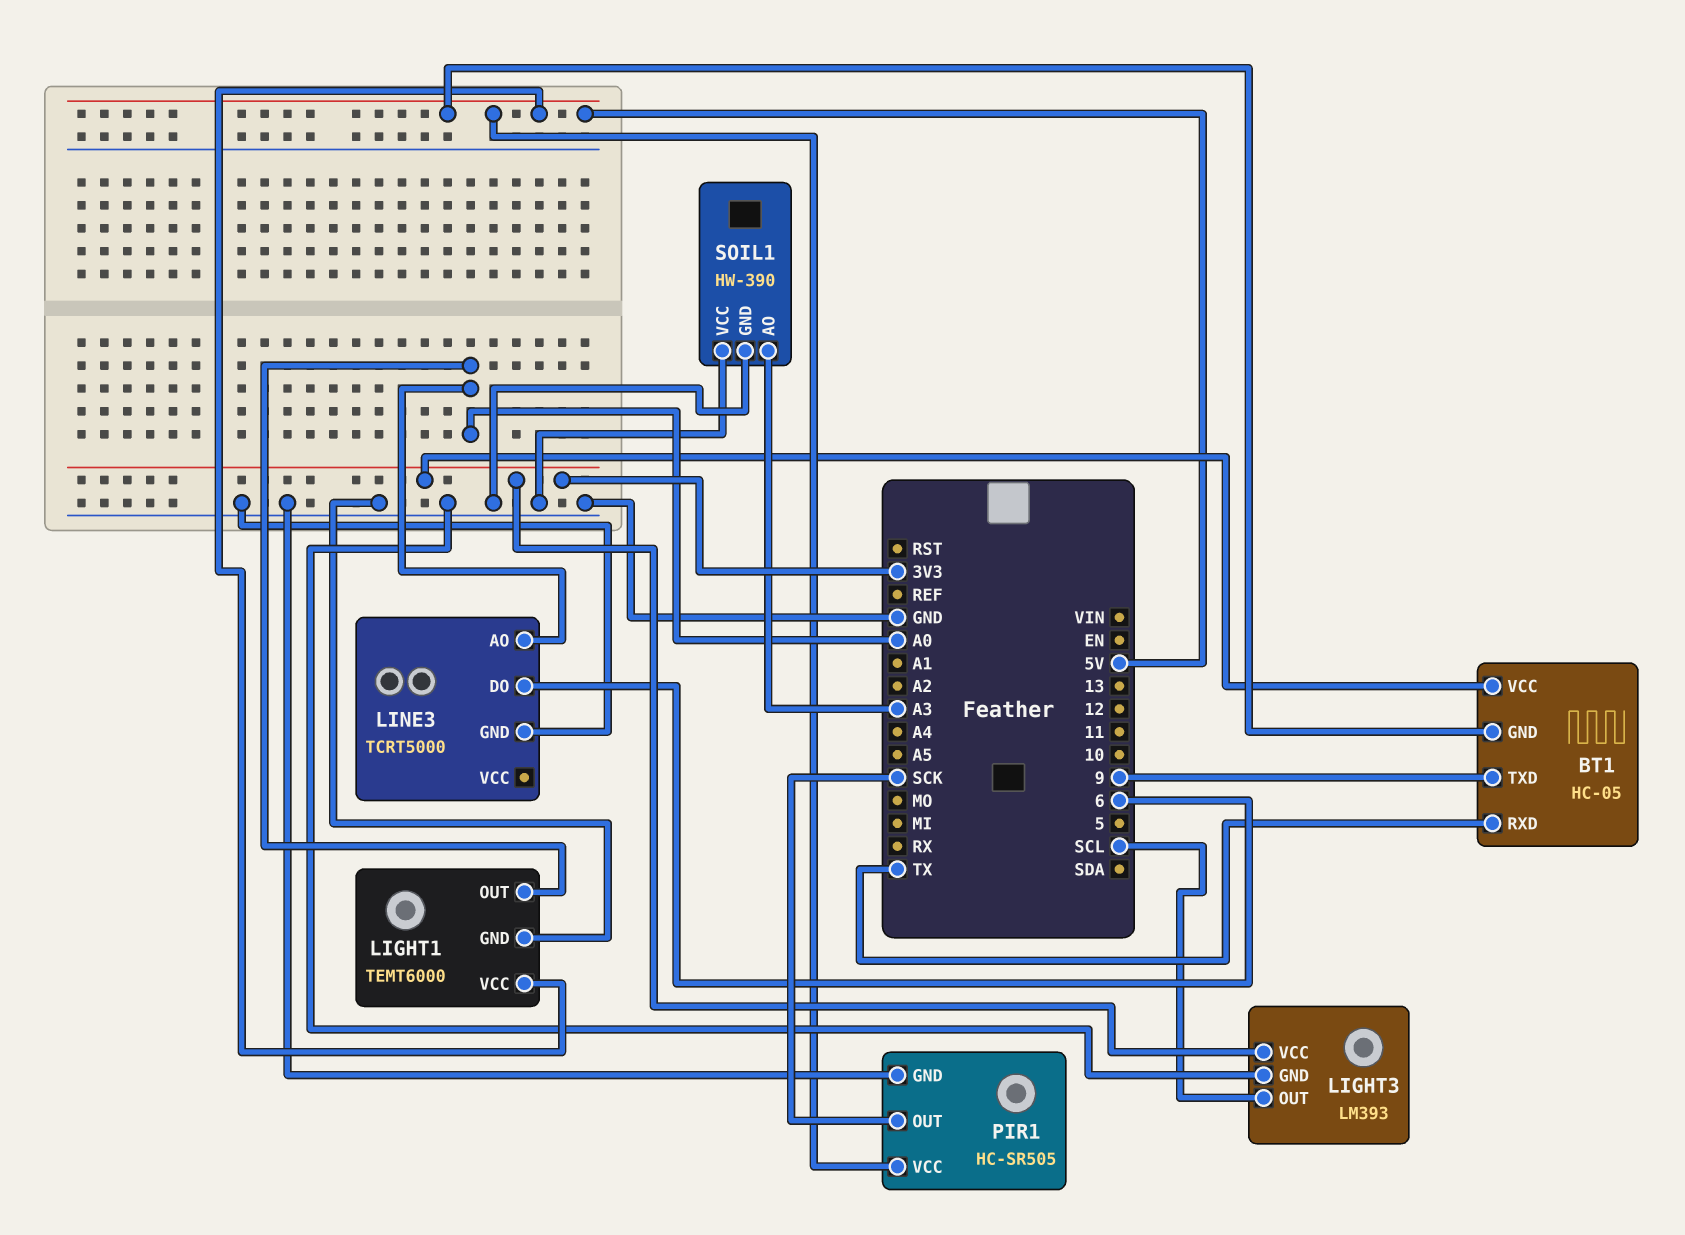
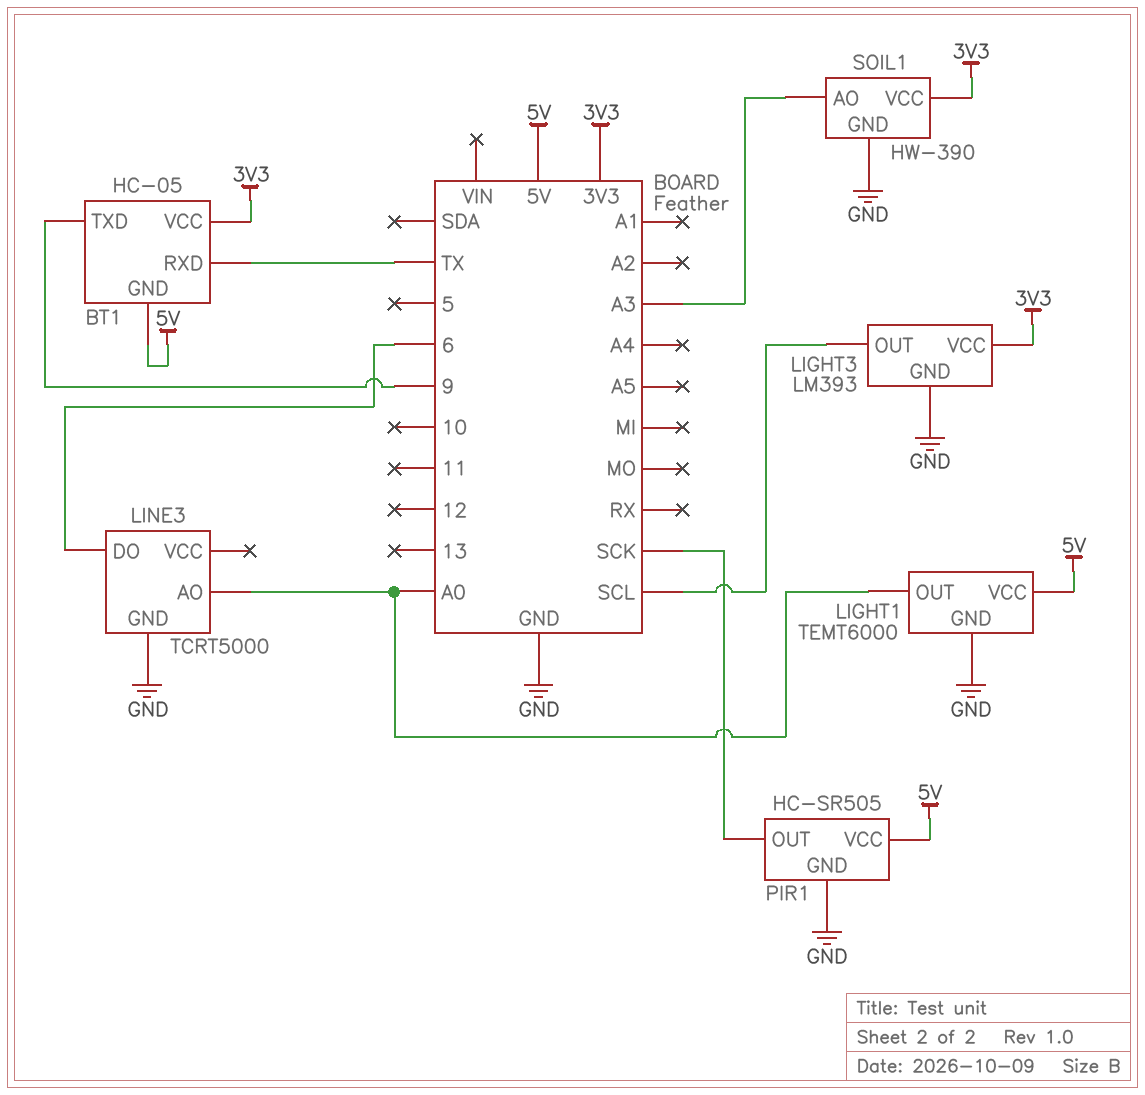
SOIL1 pin VCC: GND -> 3V3

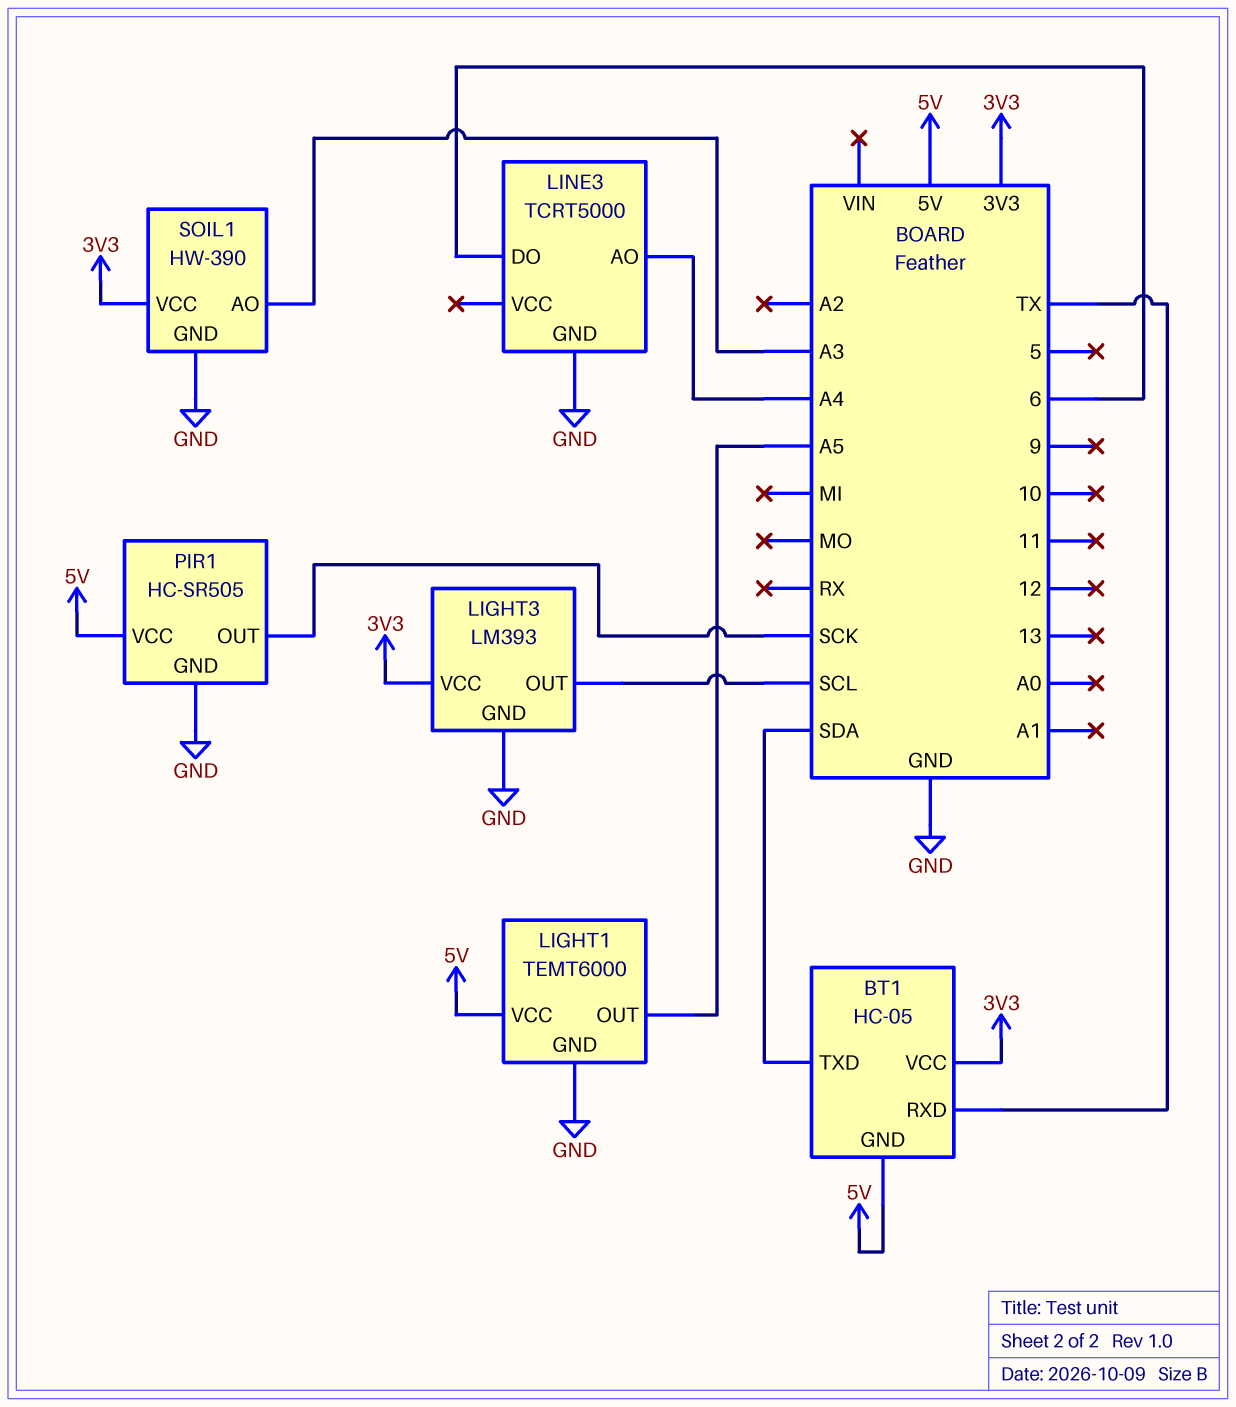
BT1 pin TXD: 9 -> SDA
LIGHT1 pin OUT: A0 -> A5
LINE3 pin AO: A0 -> A4

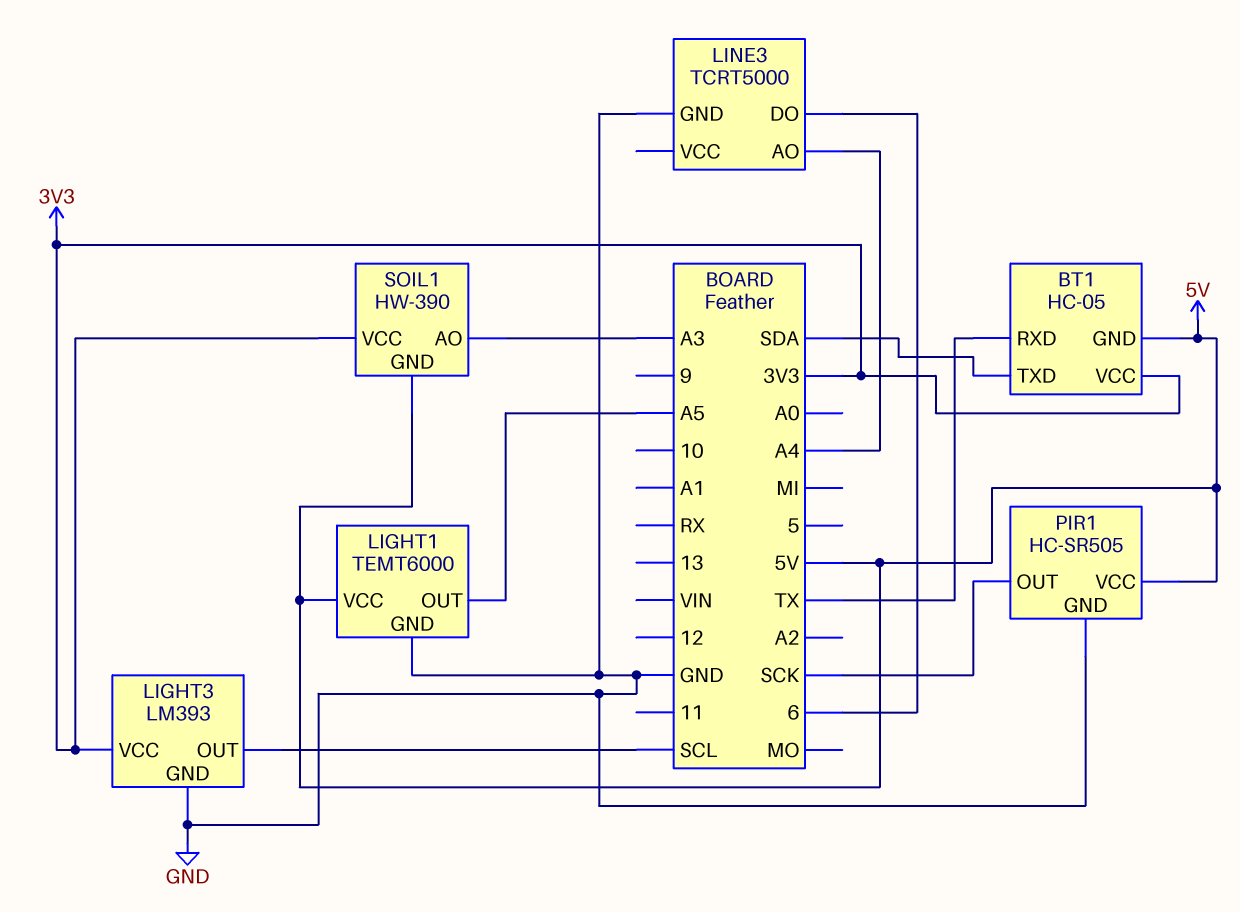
SOIL1 pin GND: GND -> 5V

